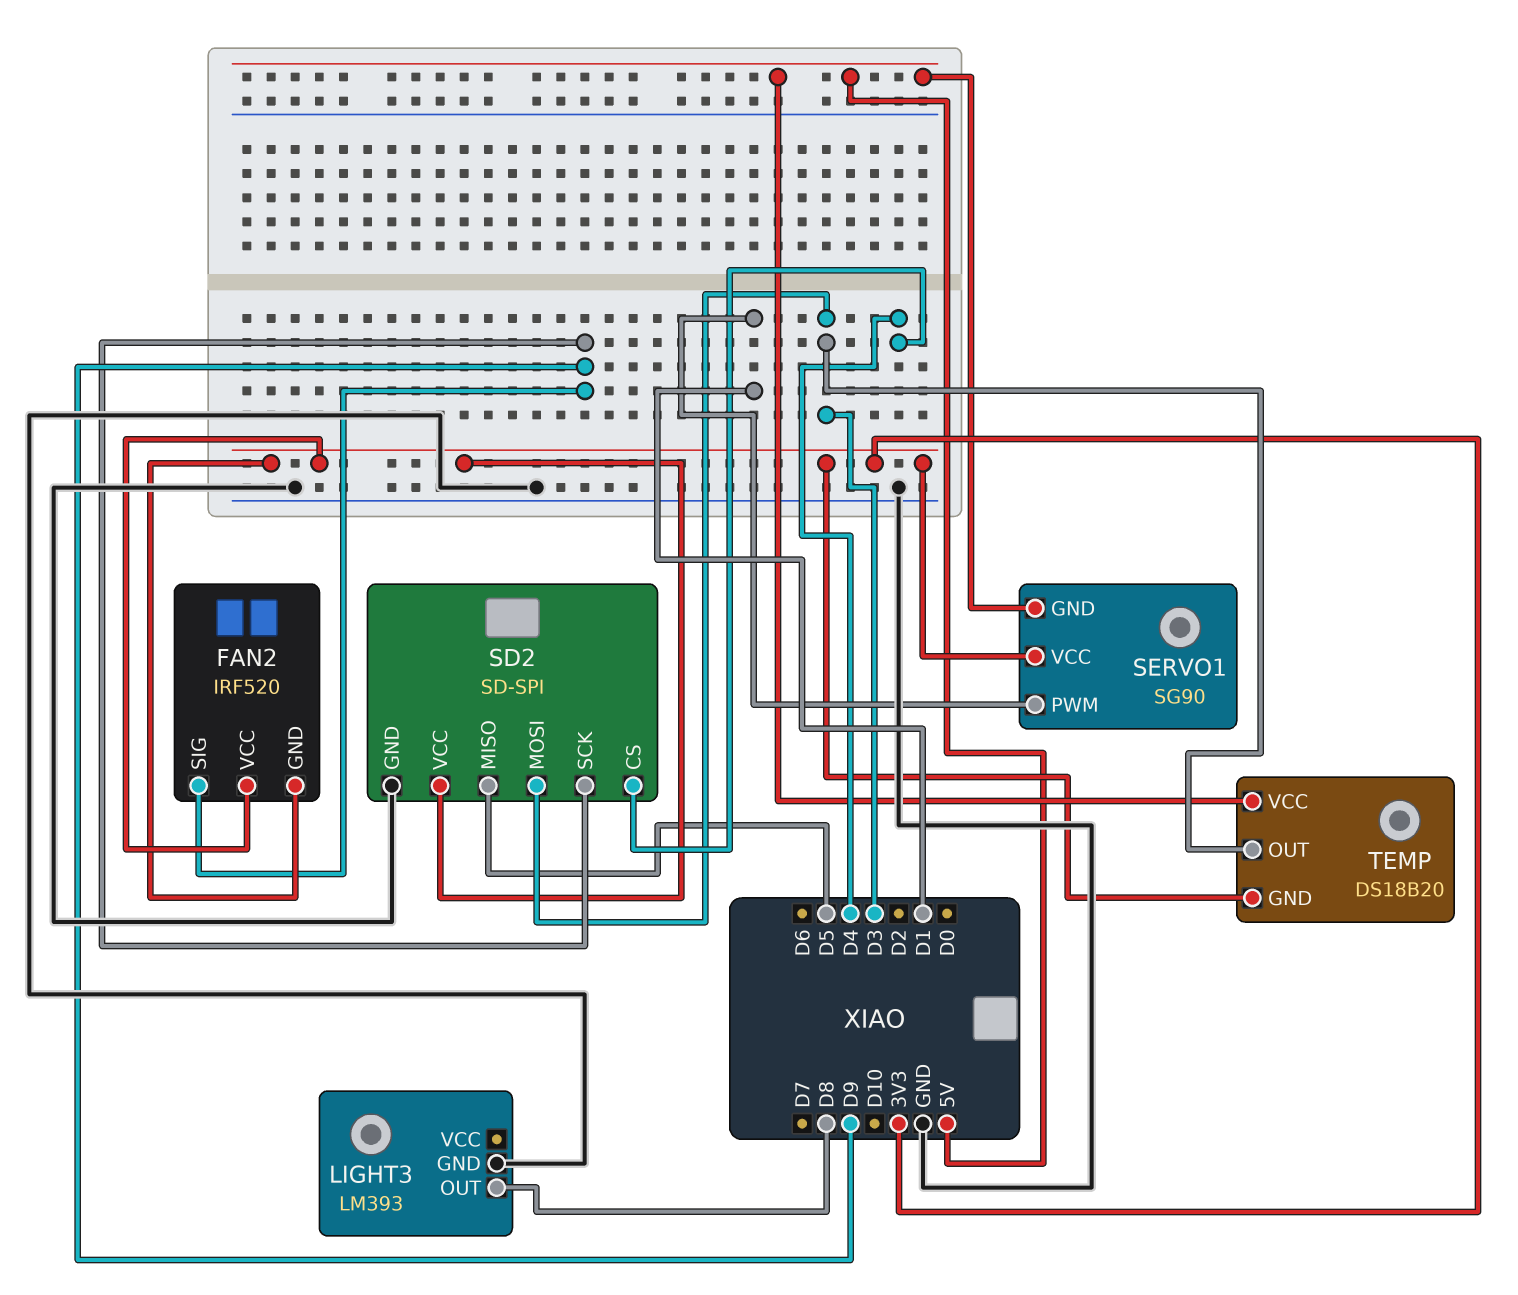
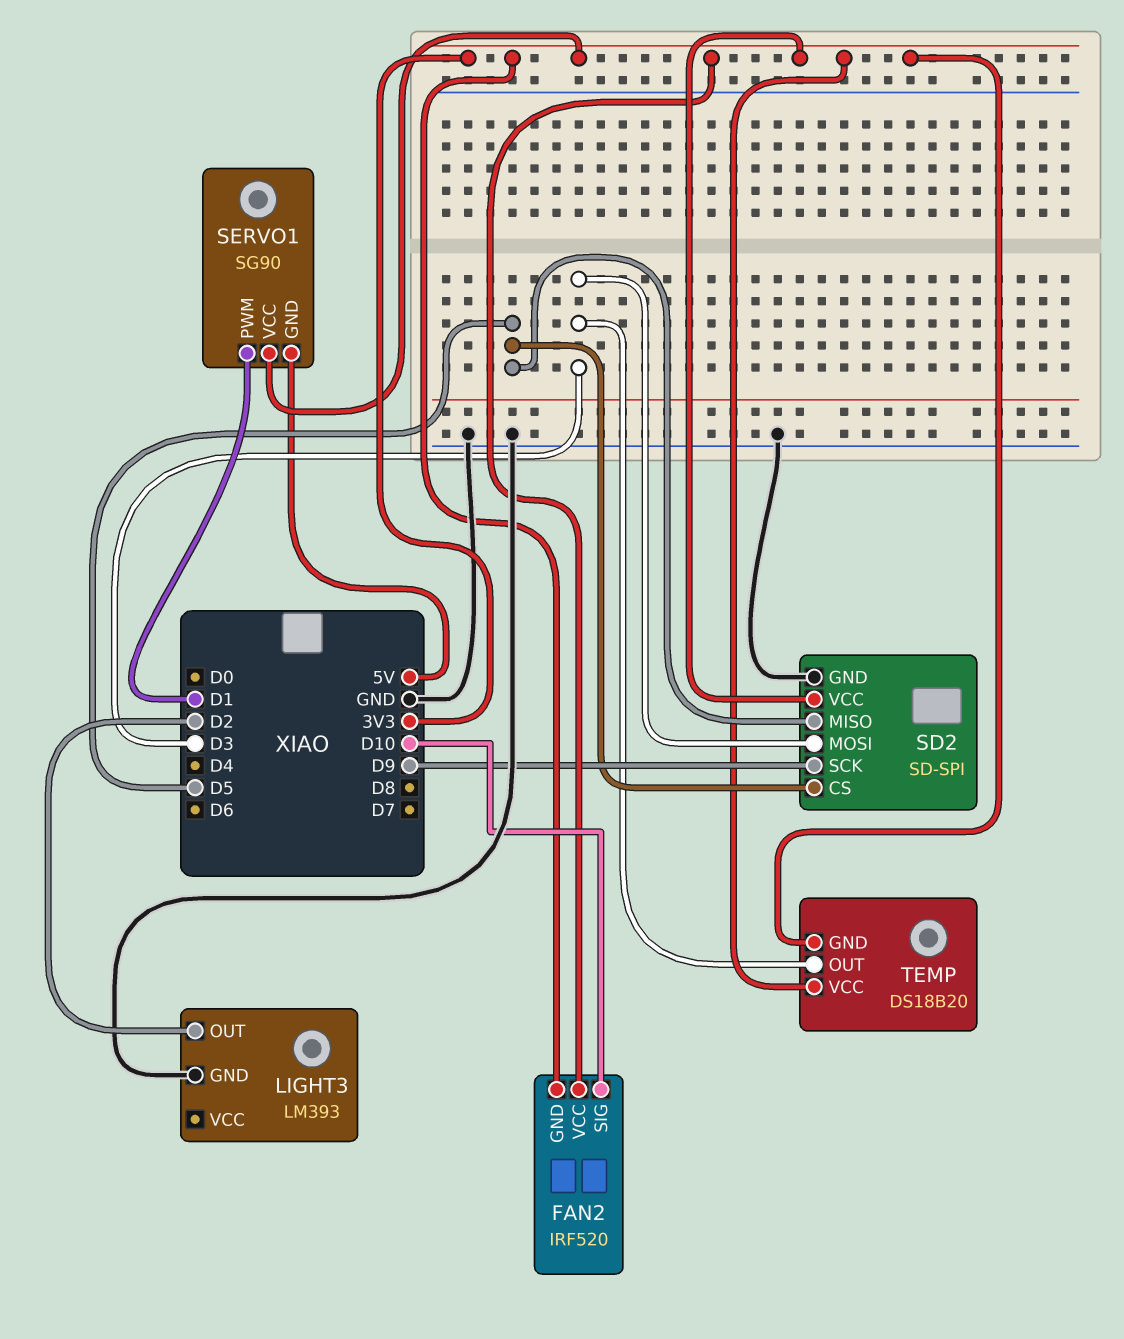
FAN2 pin SIG: D9 -> D10
LIGHT3 pin OUT: D8 -> D2
SD2 pin CS: D4 -> D5
TEMP pin VCC: 5V -> 3V3

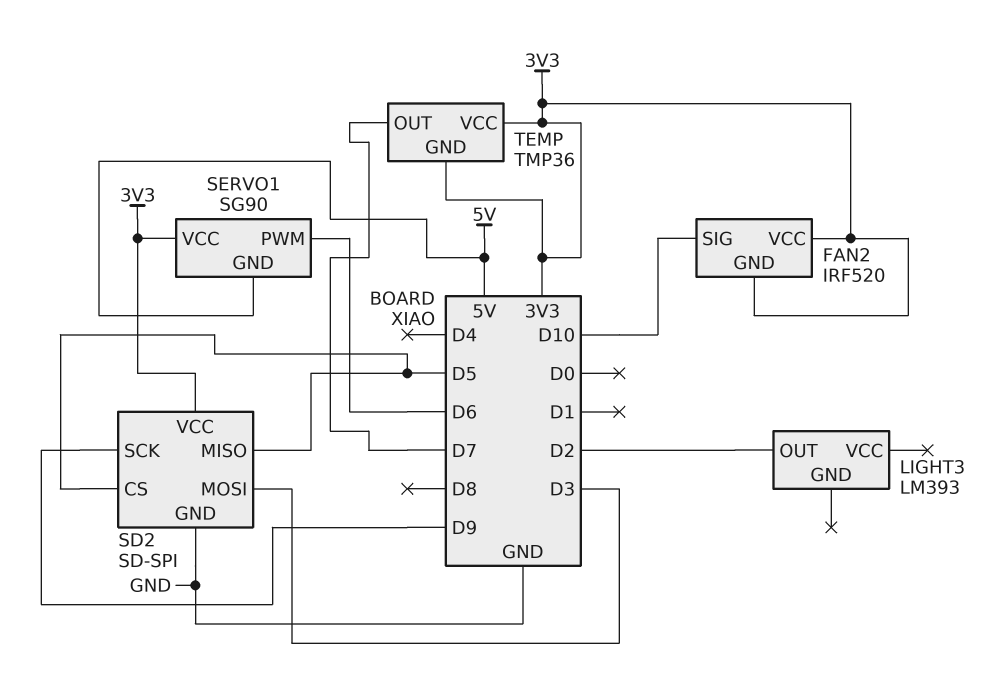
LIGHT3 pin GND: GND -> none
SERVO1 pin PWM: D1 -> D6
TEMP: DS18B20 -> TMP36
TEMP pin OUT: D3 -> D7

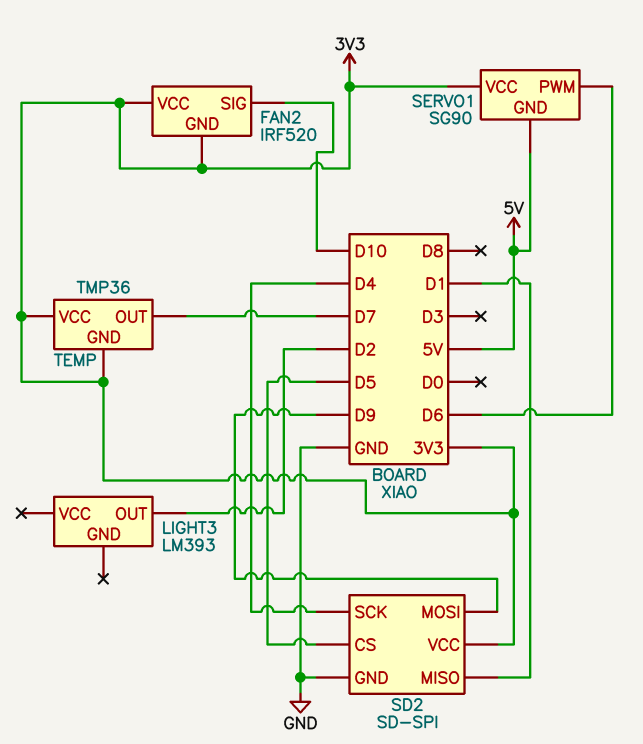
SD2 pin MISO: D5 -> D1
SD2 pin MOSI: D3 -> D9
SD2 pin SCK: D9 -> D4

